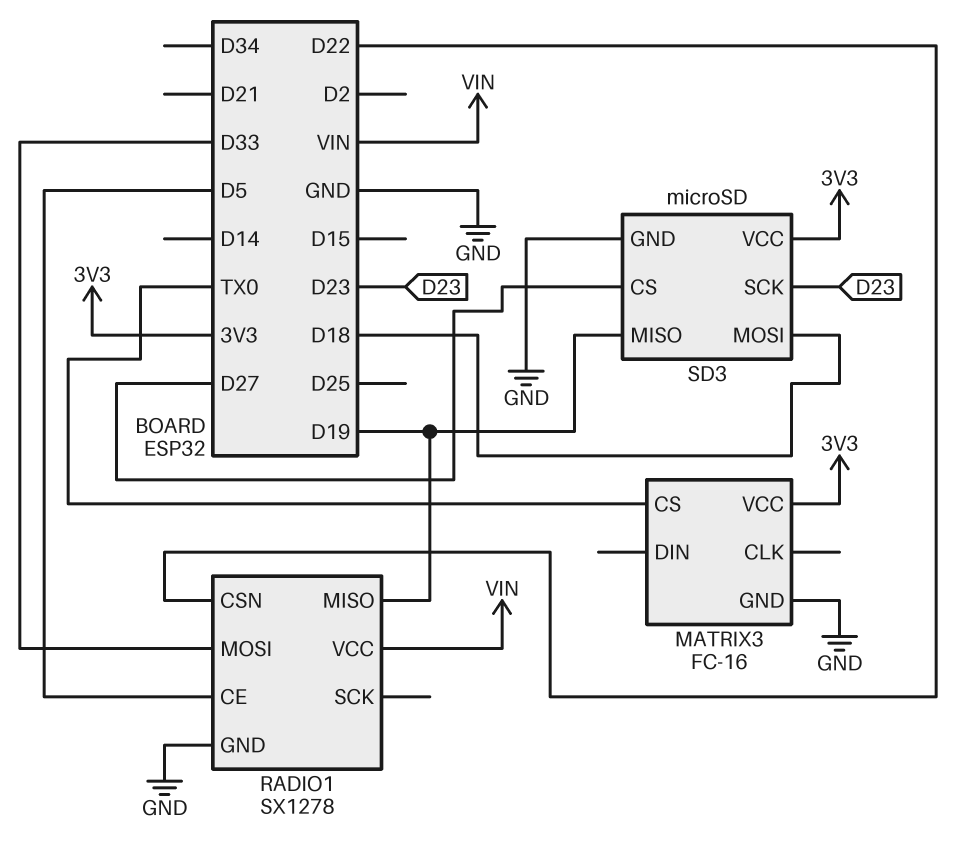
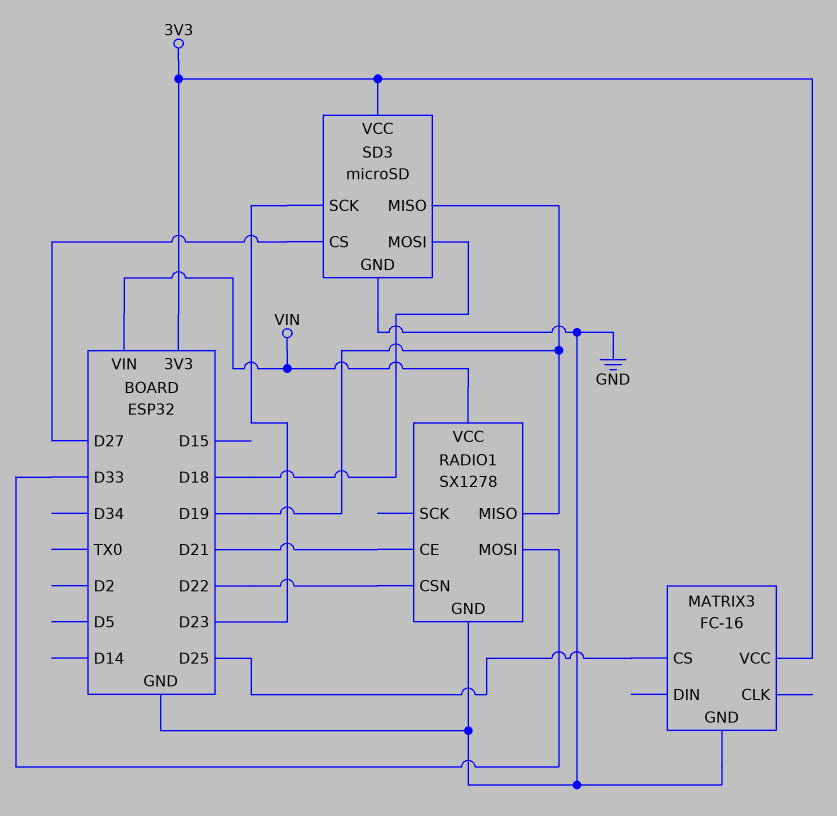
MATRIX3 pin CS: TX0 -> D25
RADIO1 pin CE: D5 -> D21

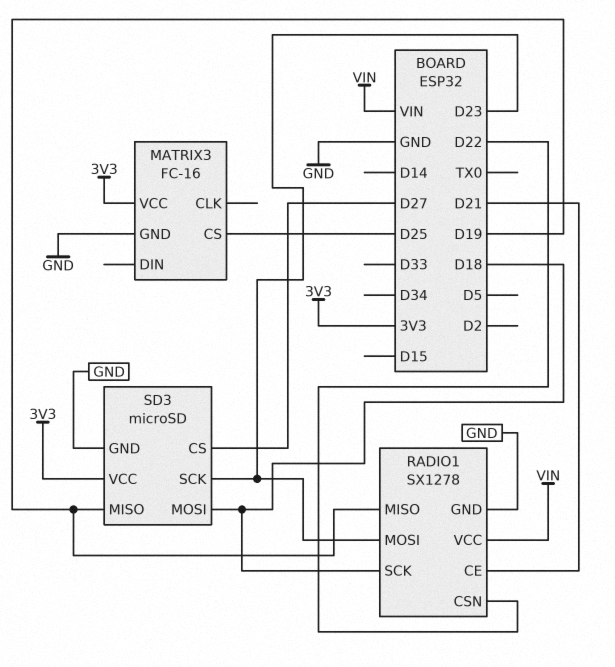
RADIO1 pin MOSI: D33 -> D23
RADIO1 pin SCK: none -> D18

